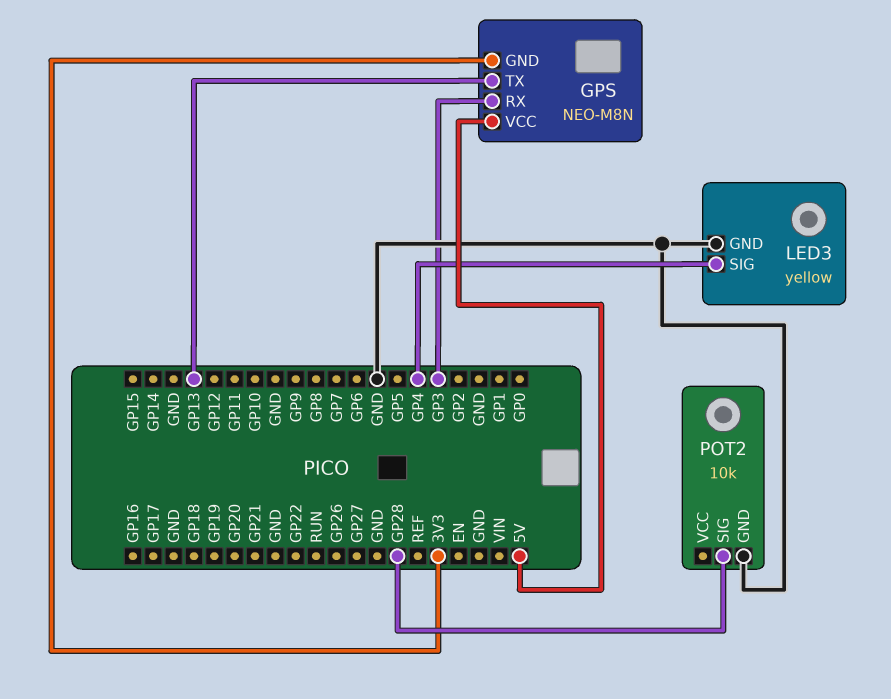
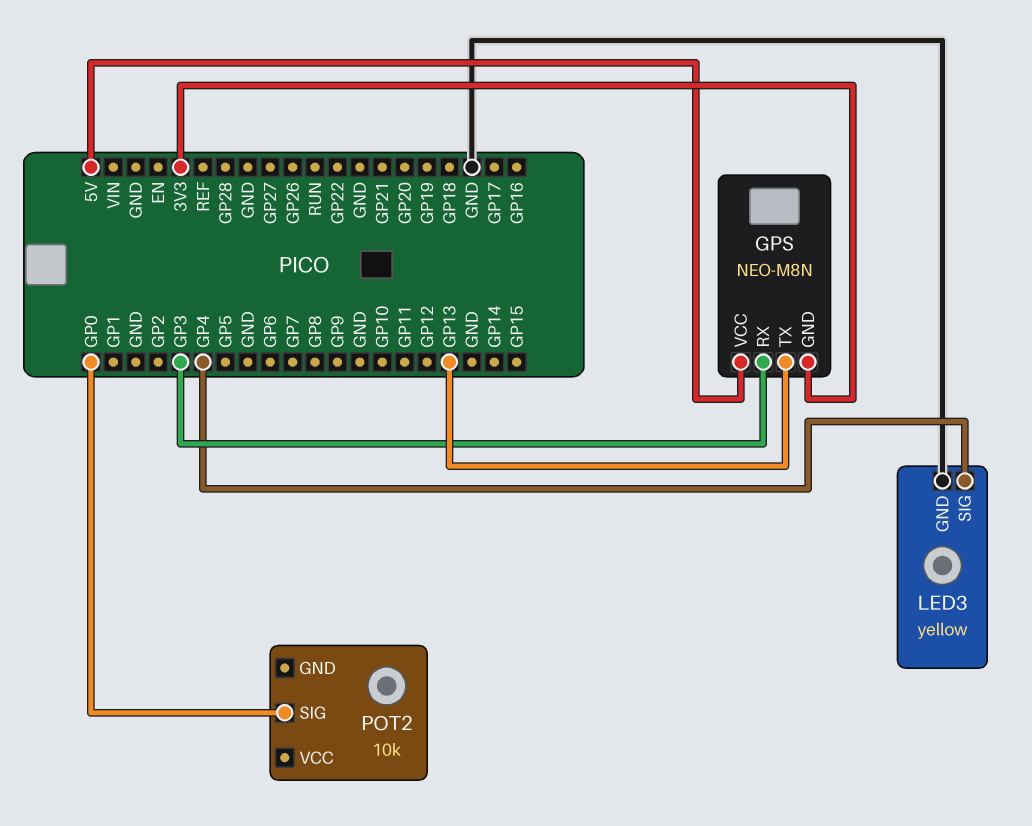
POT2 pin GND: GND -> none
POT2 pin SIG: GP28 -> GP0

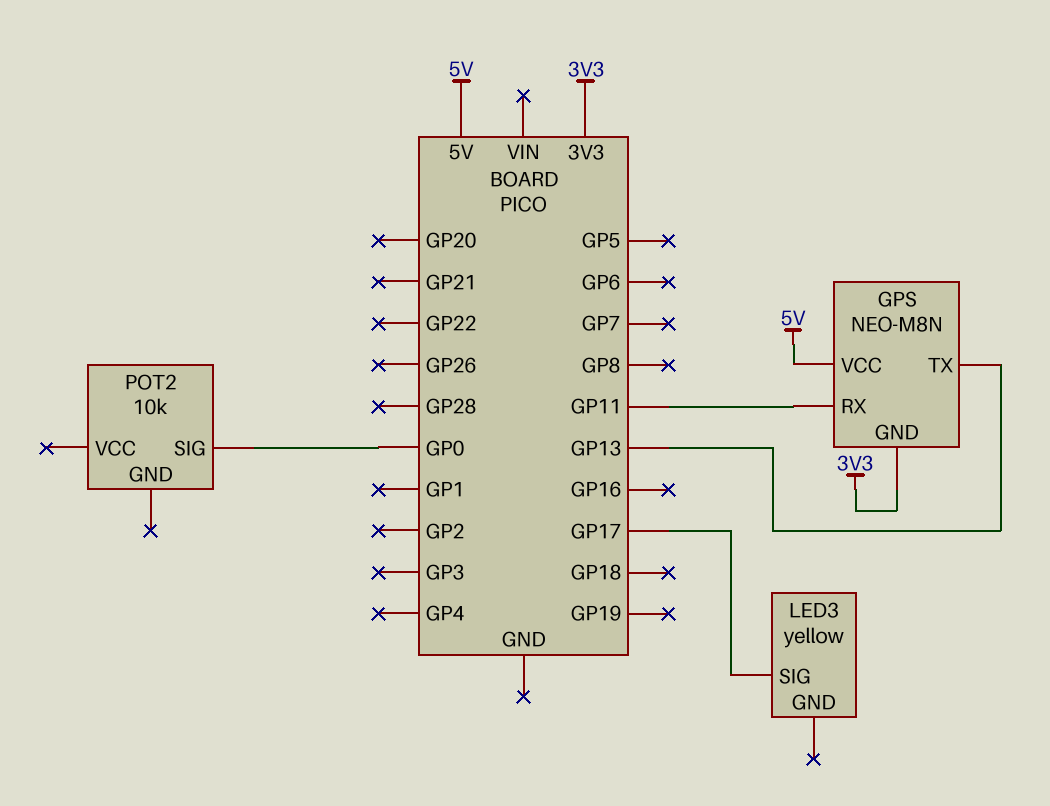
GPS pin RX: GP3 -> GP11
LED3 pin GND: GND -> none
LED3 pin SIG: GP4 -> GP17

